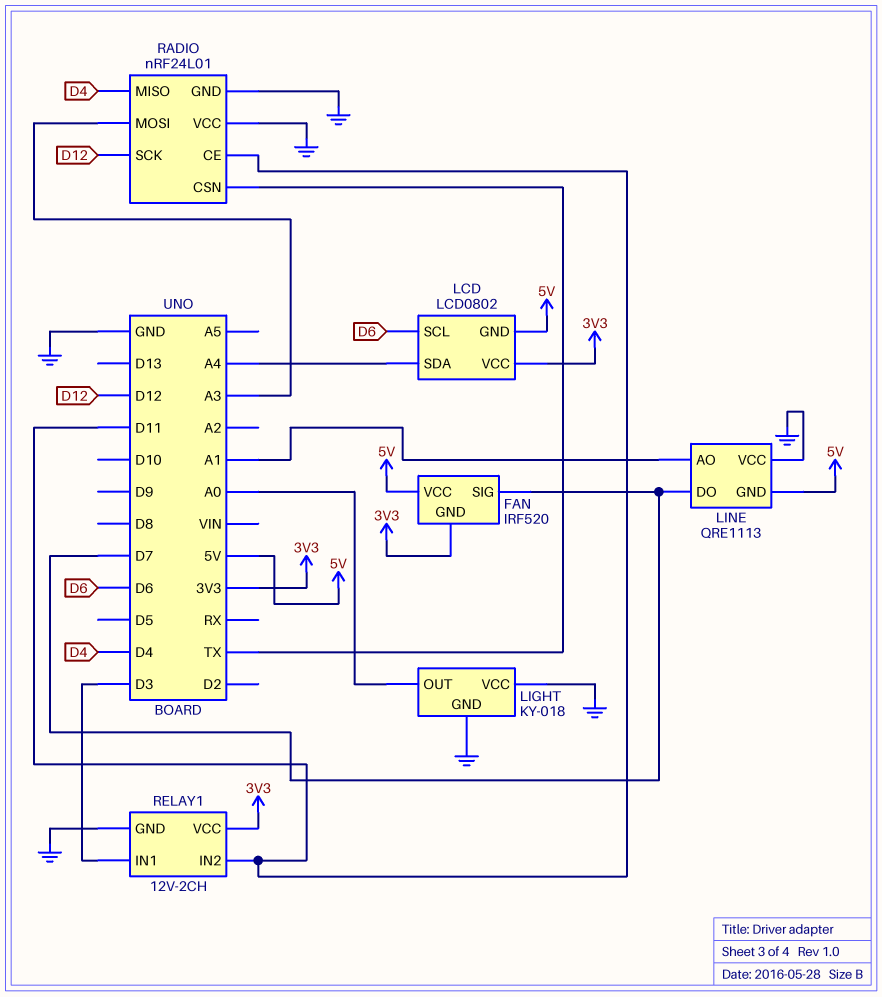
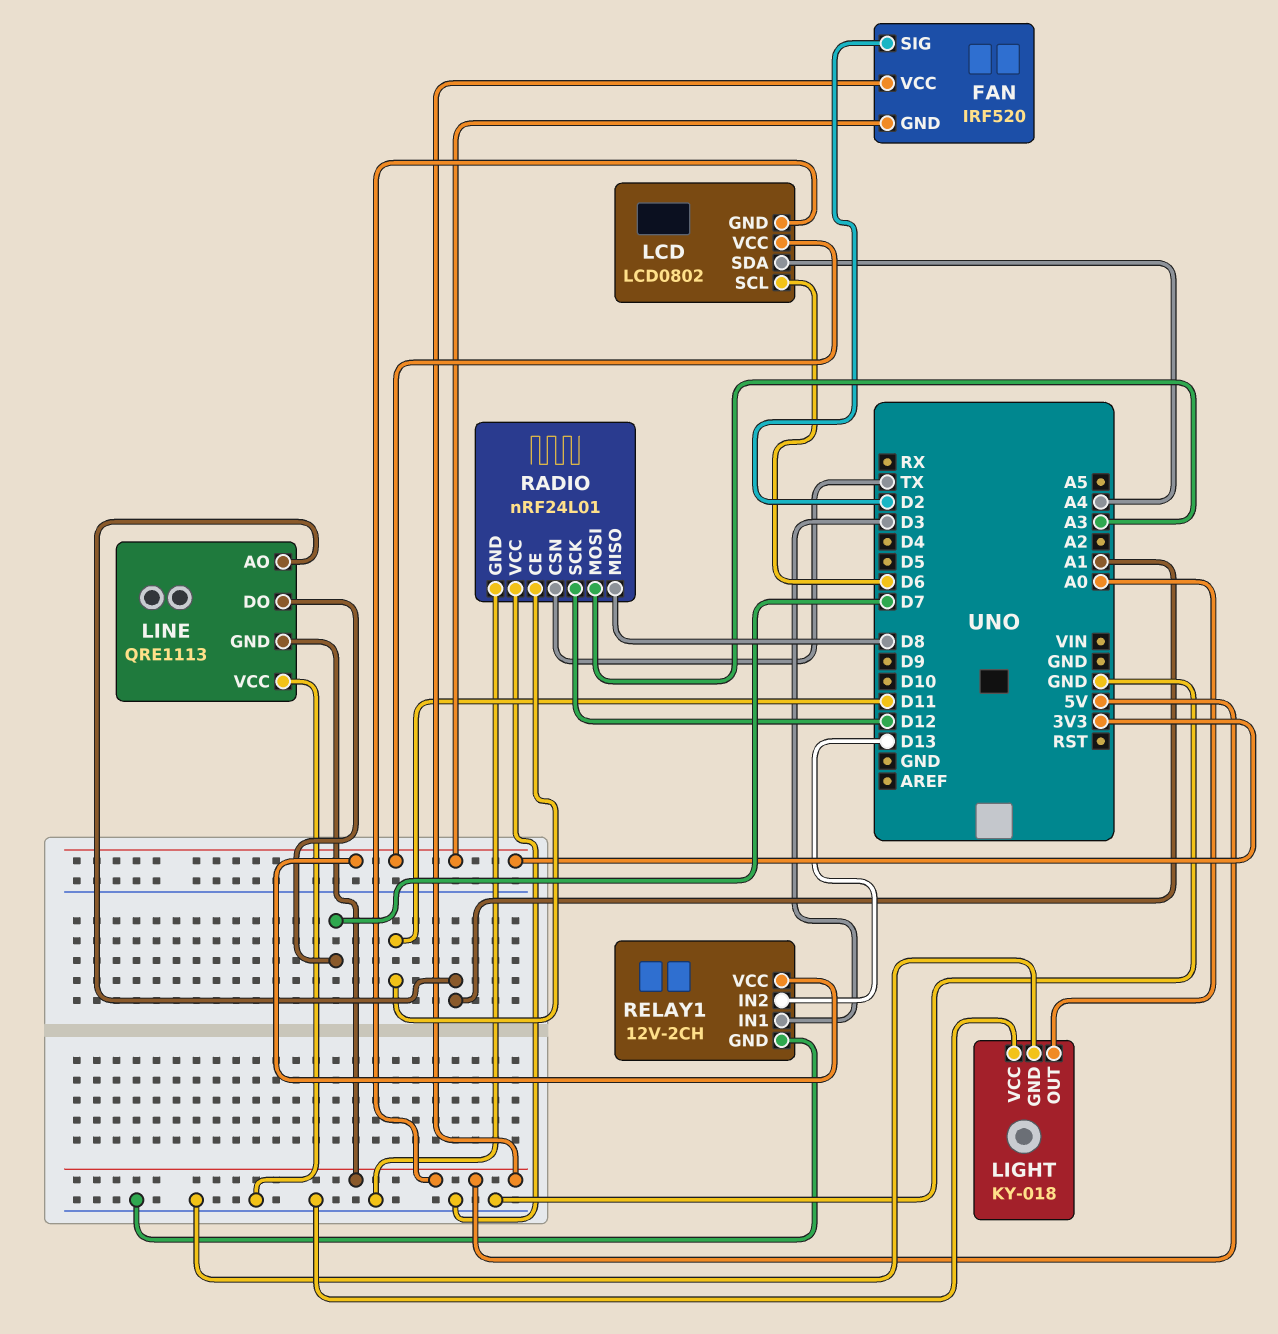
FAN pin SIG: D7 -> D2
RADIO pin MISO: D4 -> D8
RELAY1 pin IN2: D11 -> D13

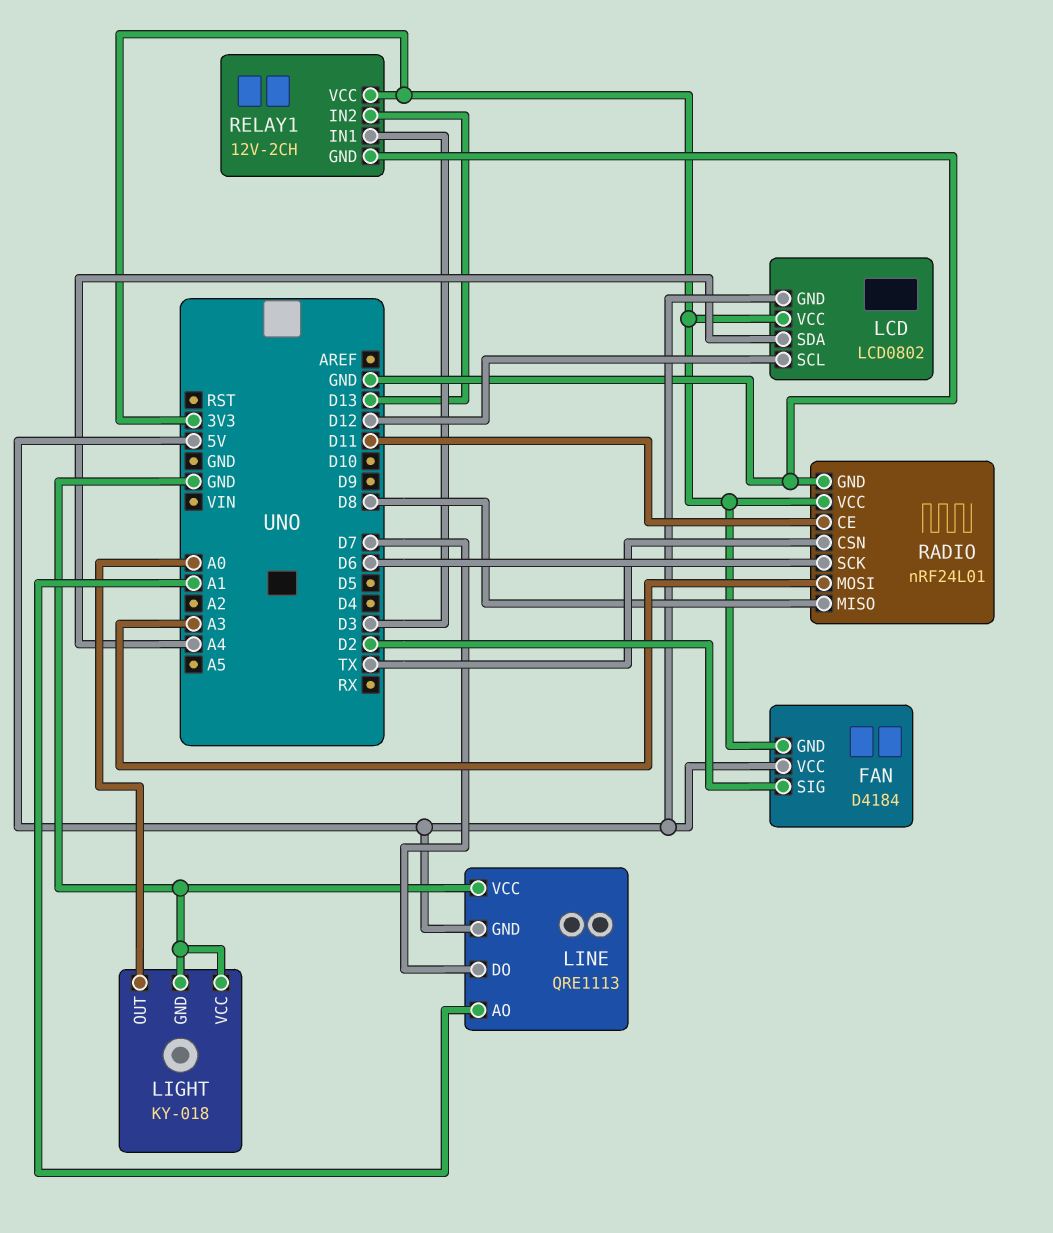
FAN: IRF520 -> D4184
LCD pin SCL: D6 -> D12
RADIO pin SCK: D12 -> D6
RADIO pin VCC: GND -> 3V3

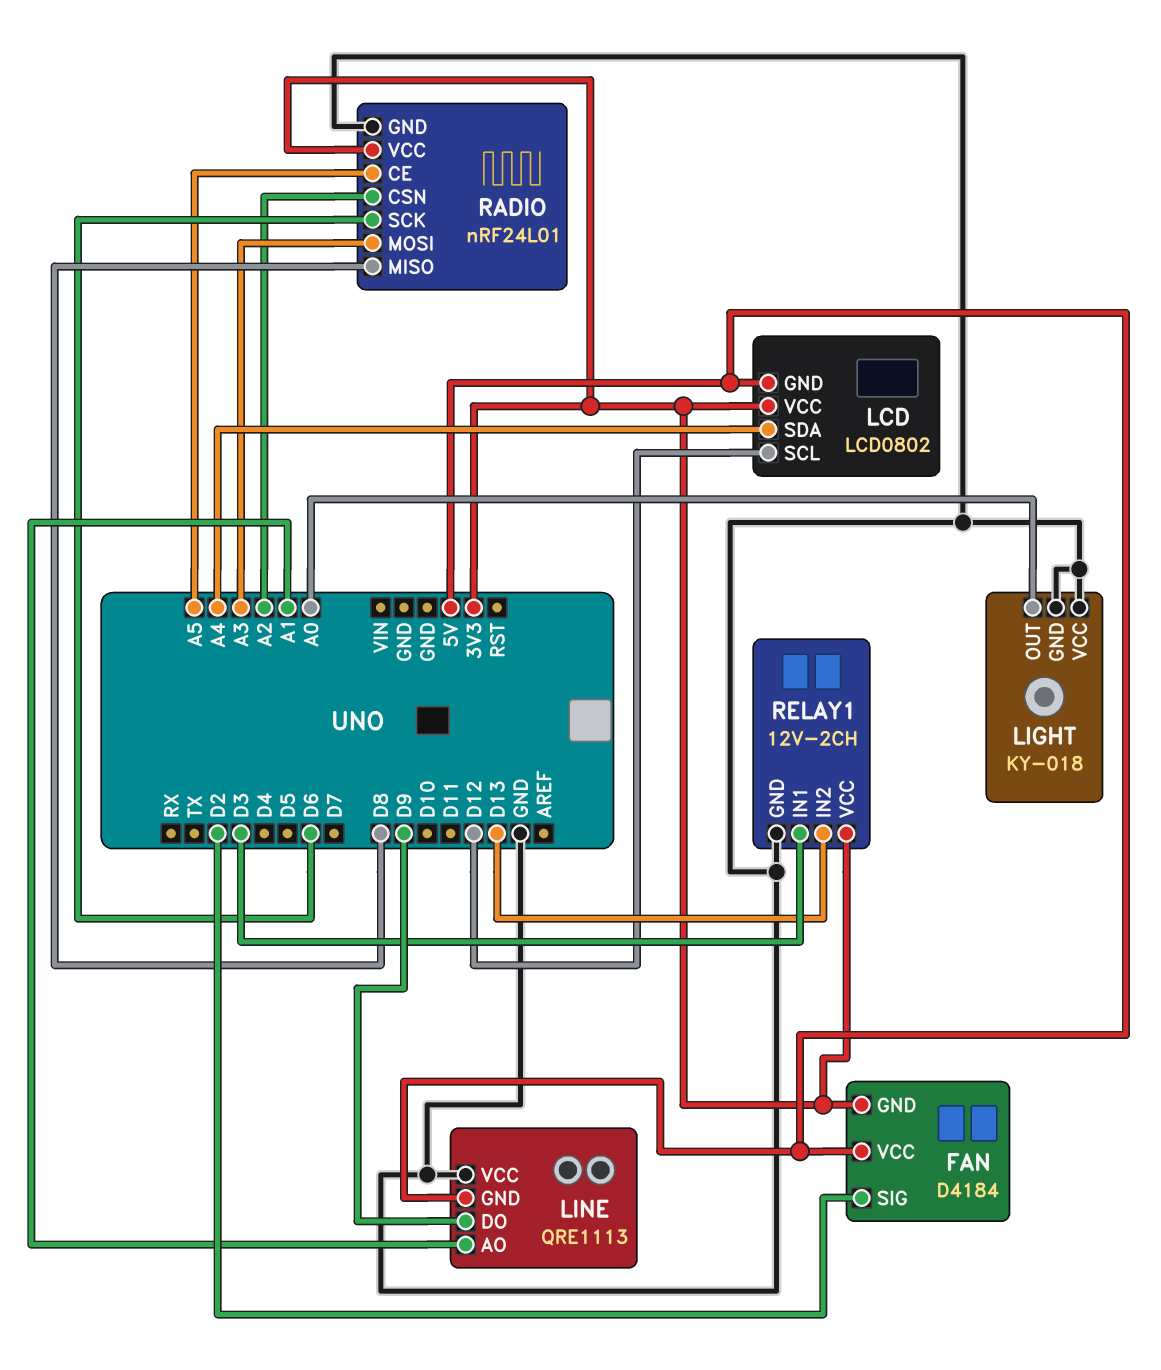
LINE pin DO: D7 -> D9
RADIO pin CE: D11 -> A5
RADIO pin CSN: TX -> A2

